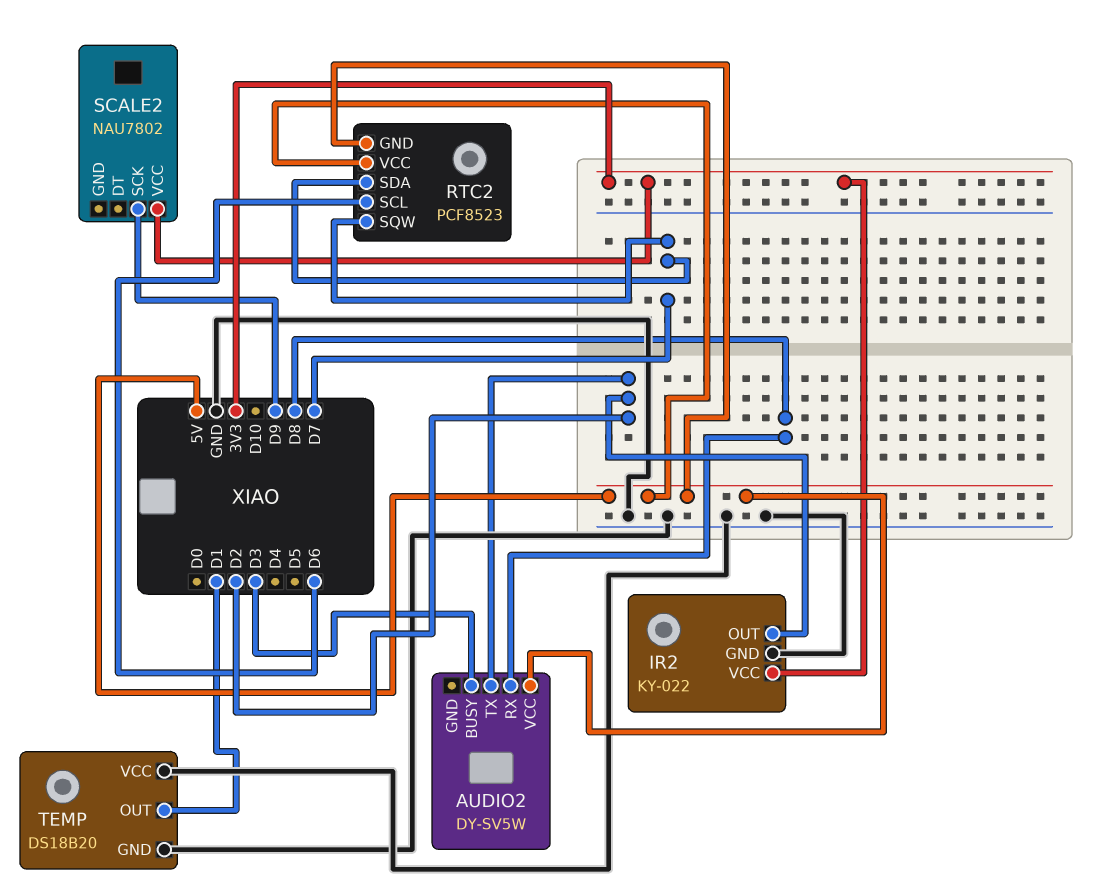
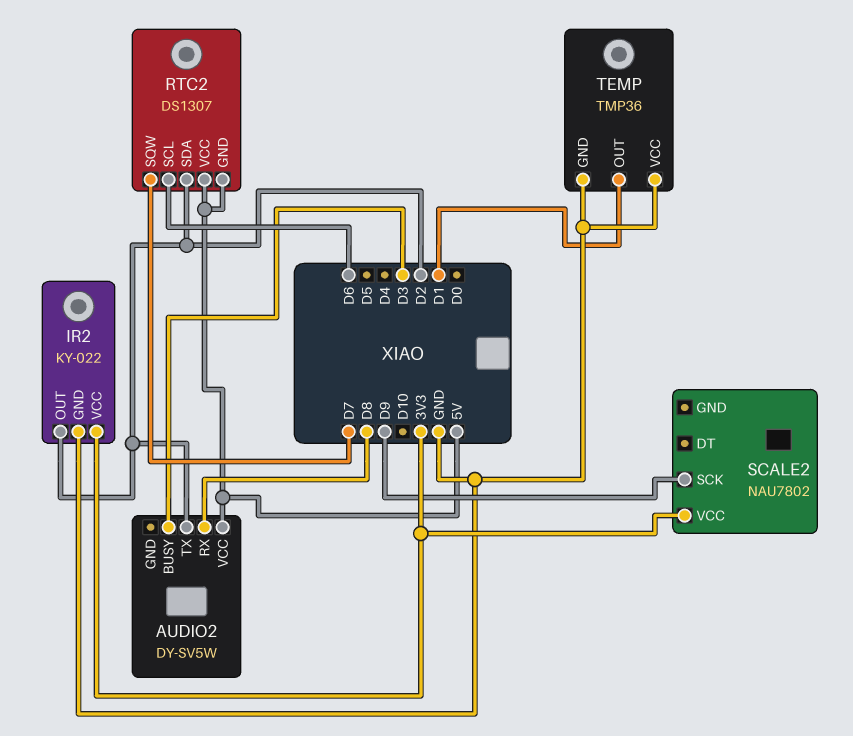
RTC2: PCF8523 -> DS1307
RTC2 pin SDA: D7 -> D2
TEMP: DS18B20 -> TMP36

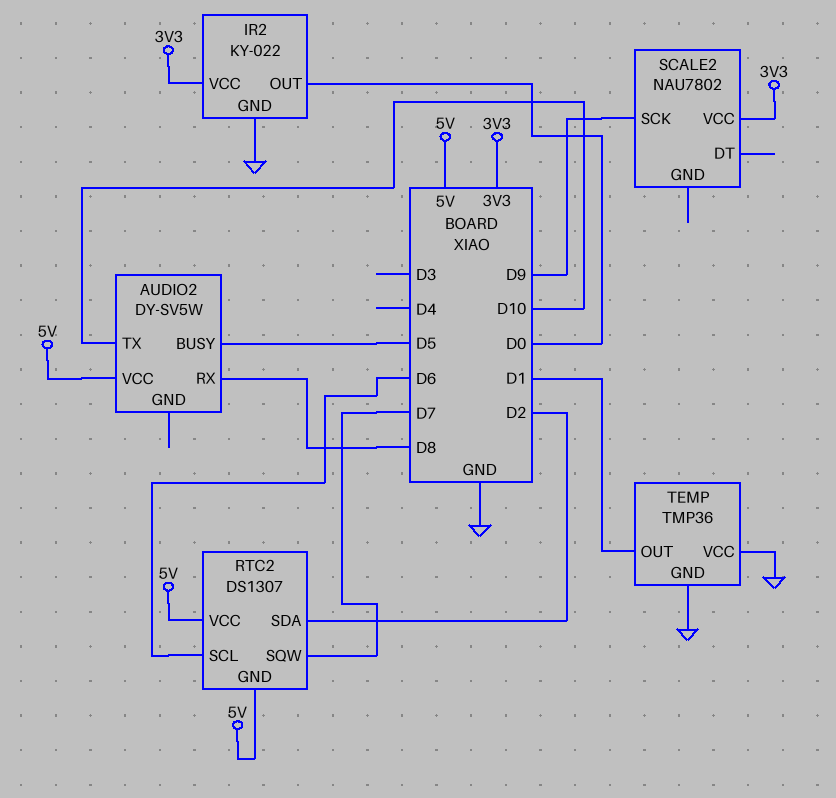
AUDIO2 pin BUSY: D3 -> D5
AUDIO2 pin TX: D2 -> D10
IR2 pin OUT: D2 -> D0

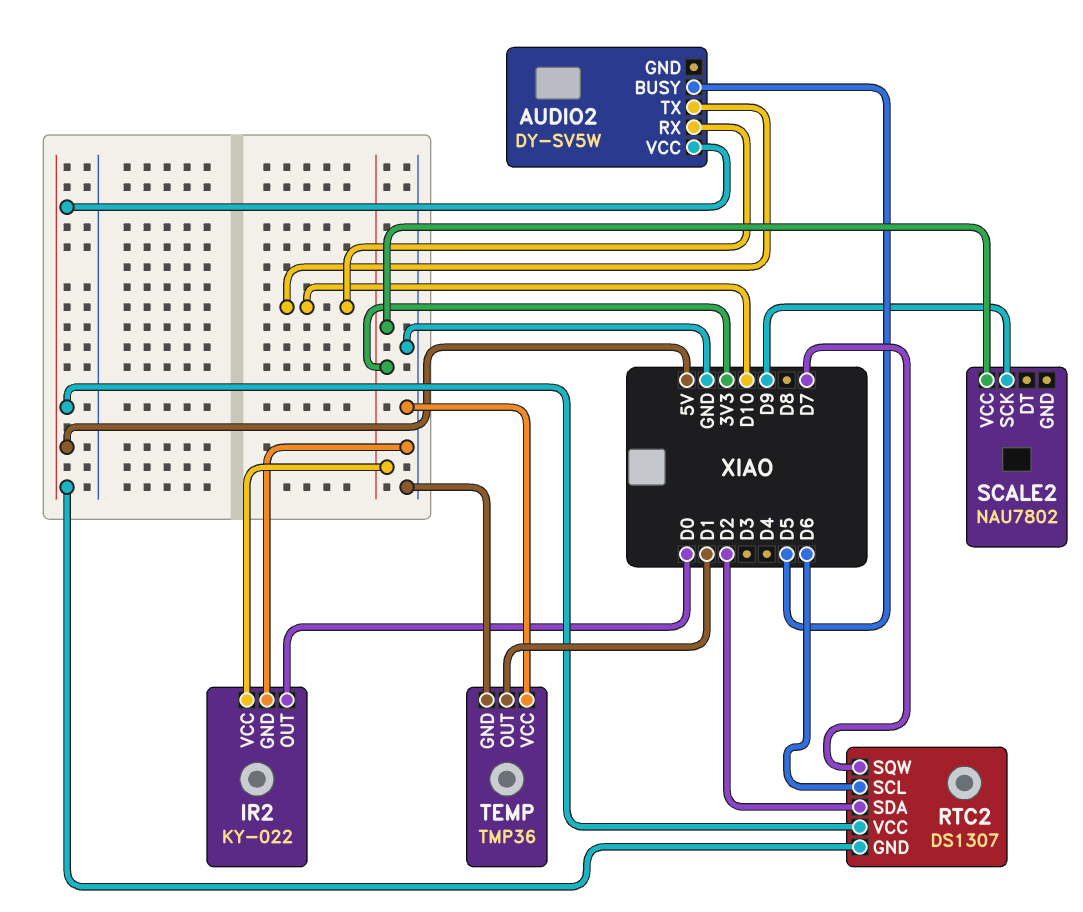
AUDIO2 pin RX: D8 -> D10

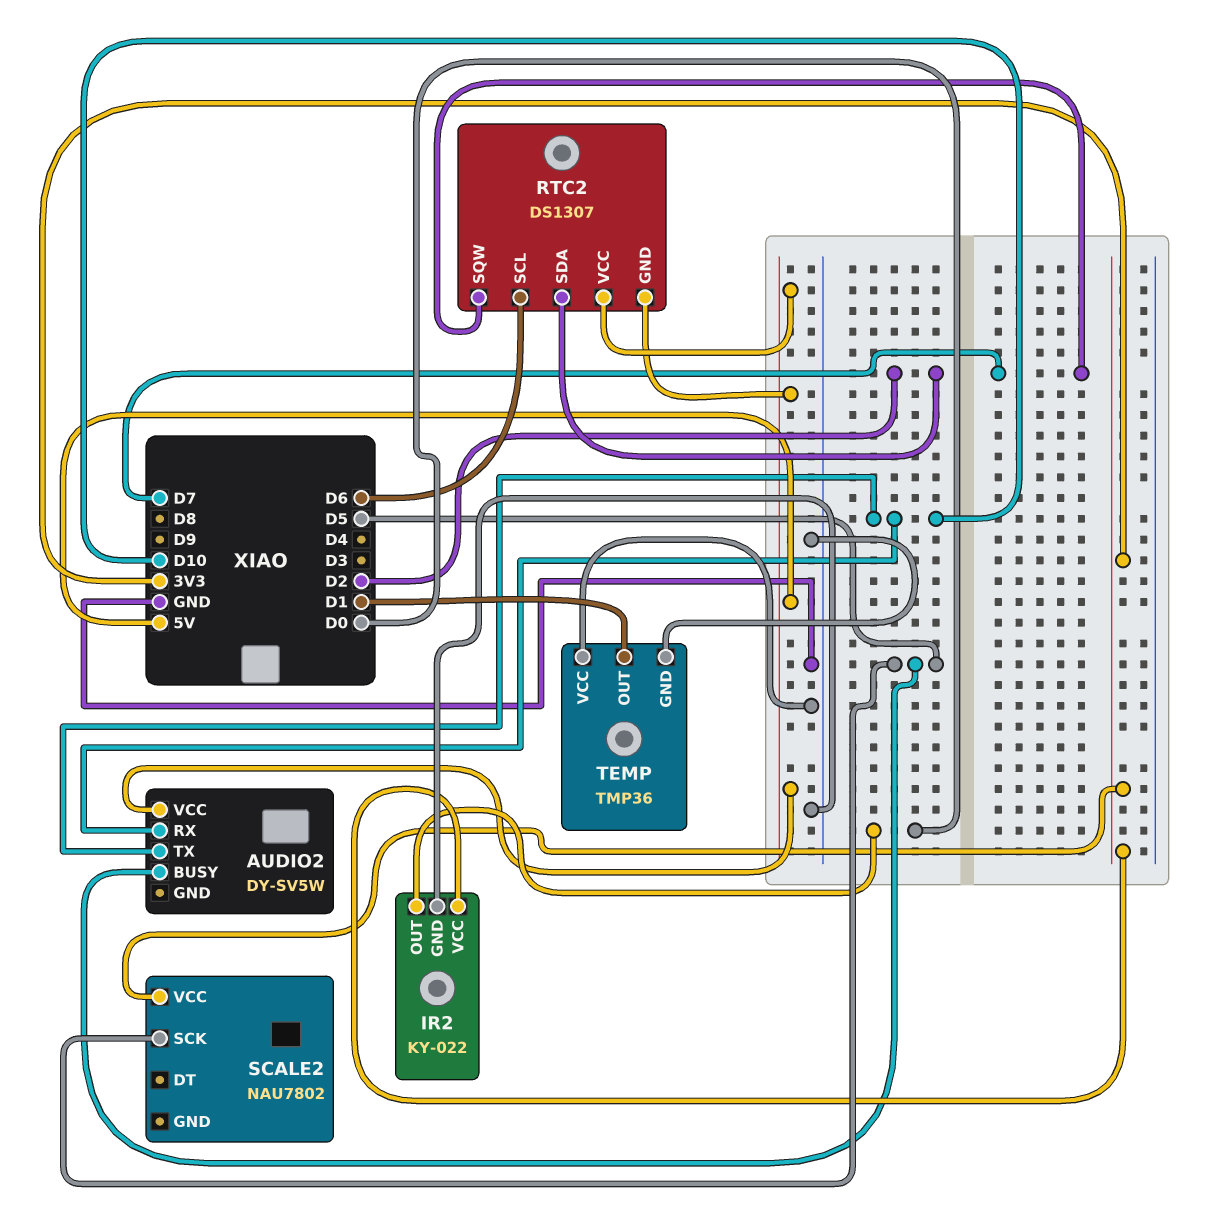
SCALE2 pin SCK: D9 -> D5

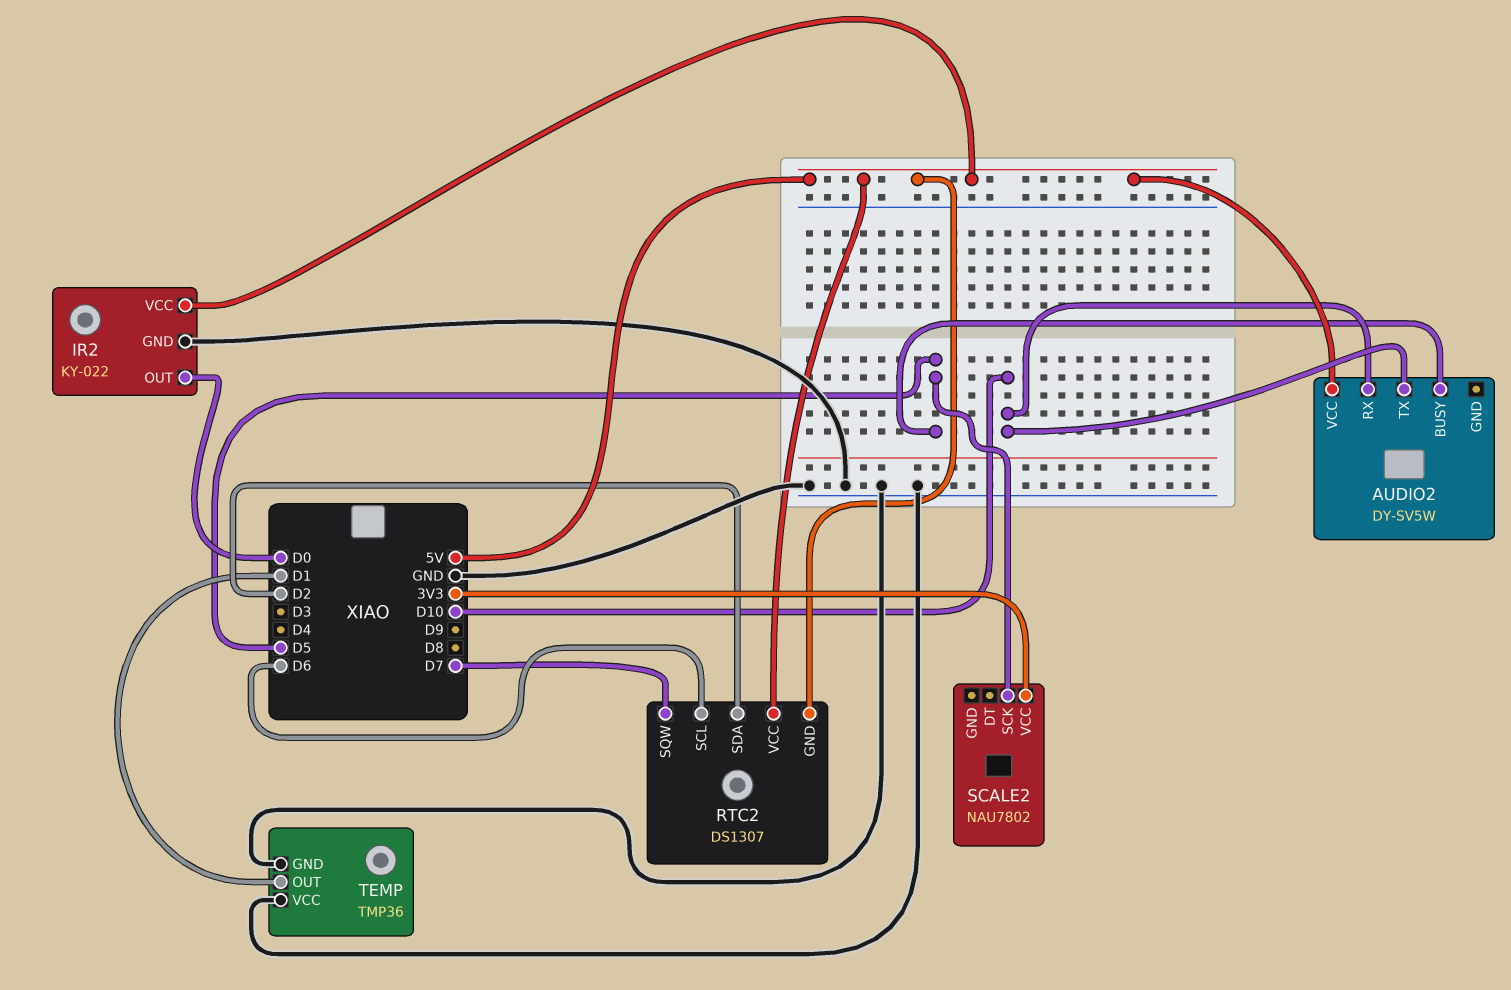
IR2 pin VCC: 3V3 -> 5V

